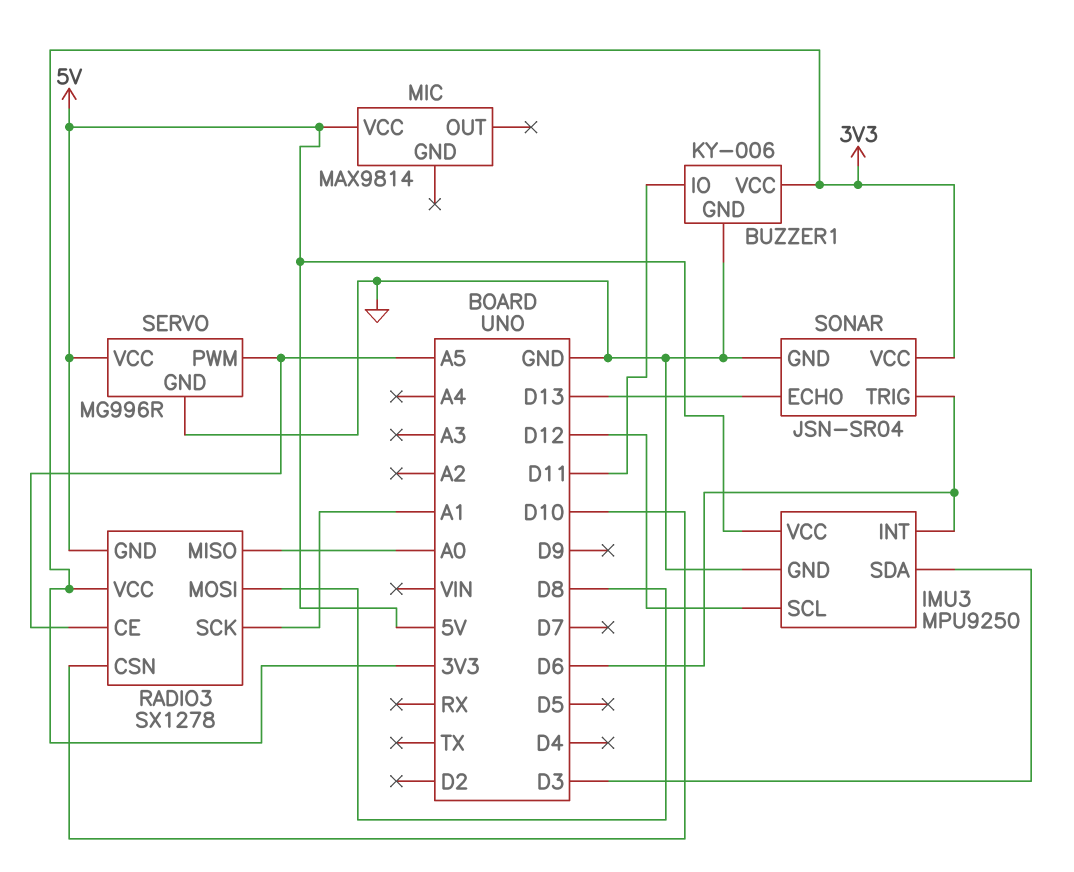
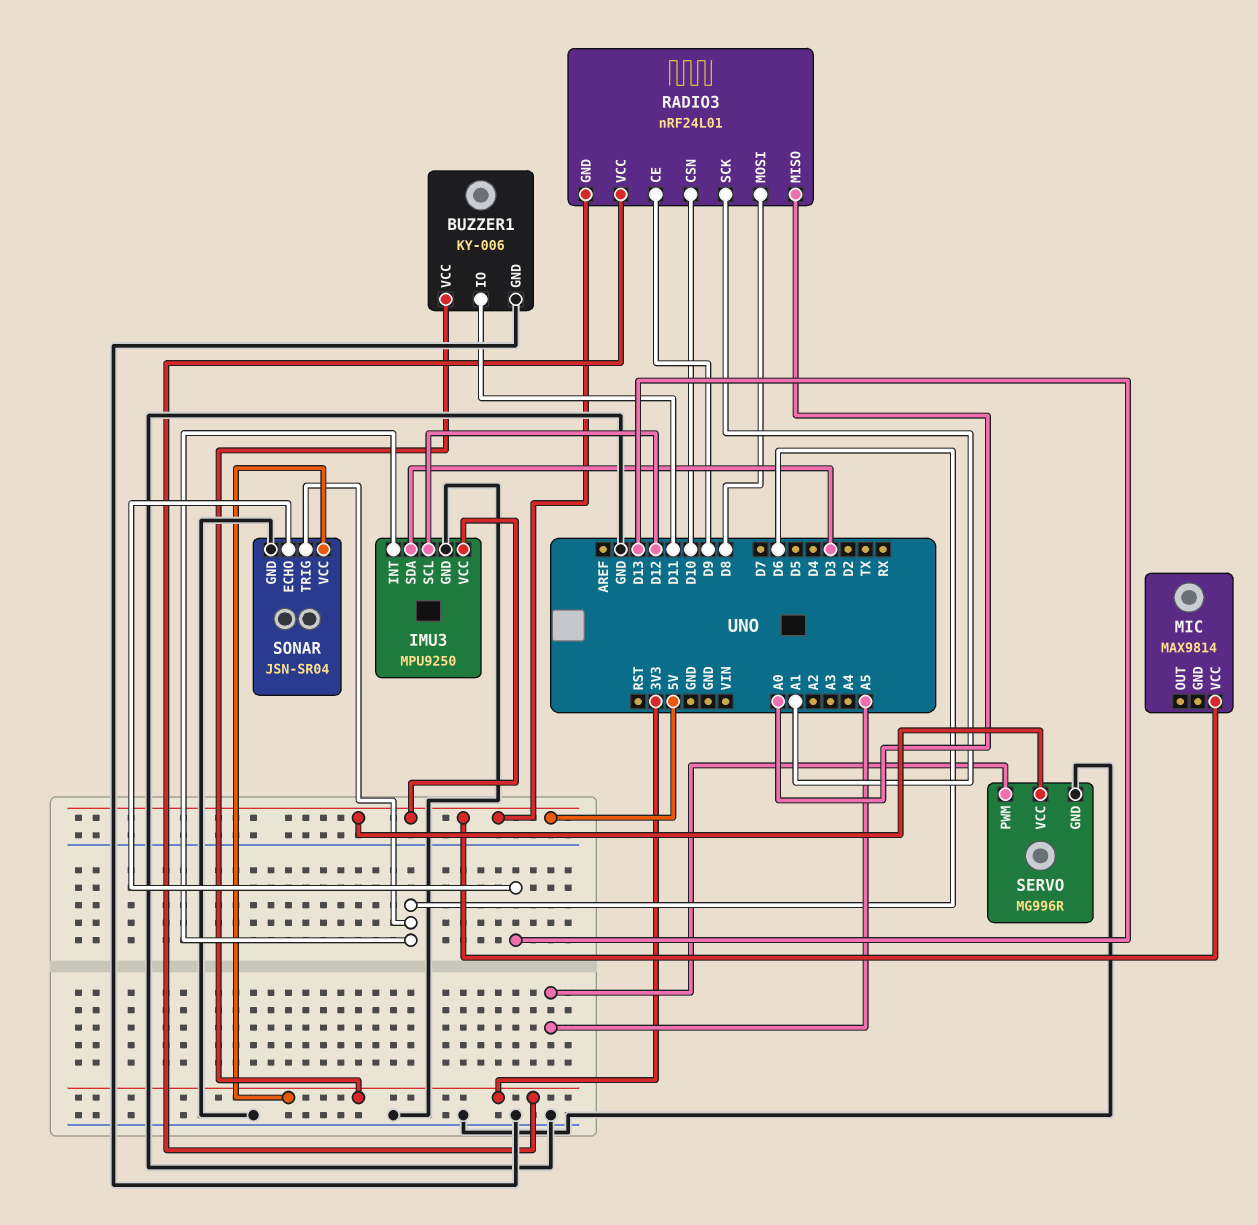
RADIO3: SX1278 -> nRF24L01
RADIO3 pin CE: A5 -> D9

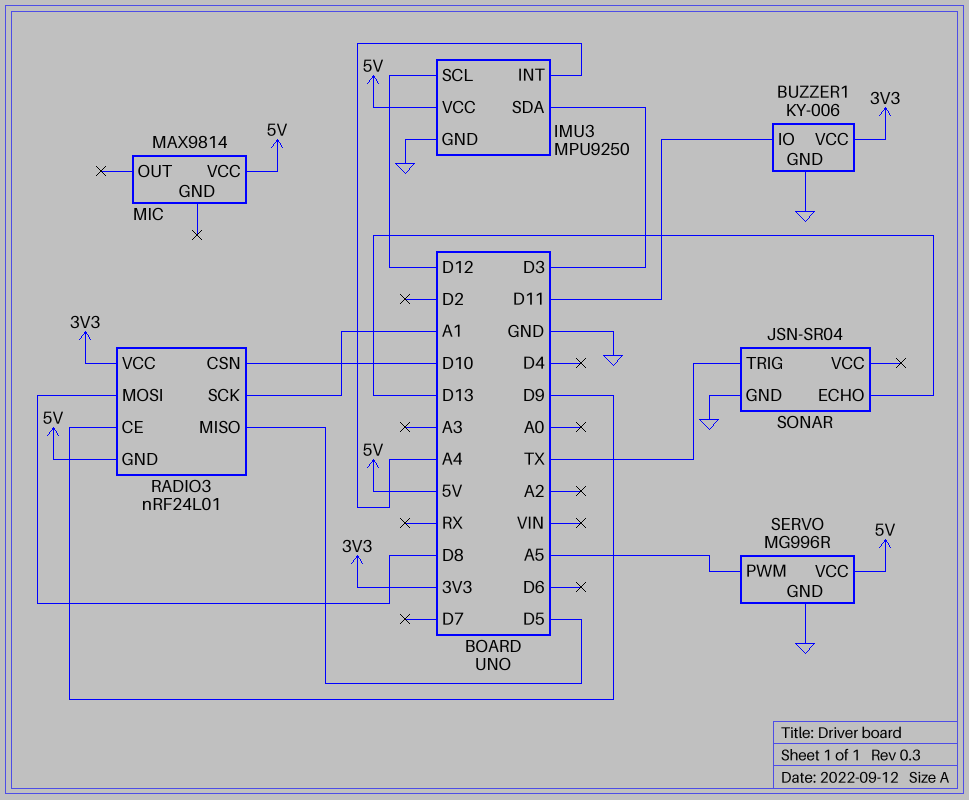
IMU3 pin INT: D6 -> A4
RADIO3 pin MISO: A0 -> D5
SONAR pin TRIG: D6 -> TX
SONAR pin VCC: 3V3 -> none

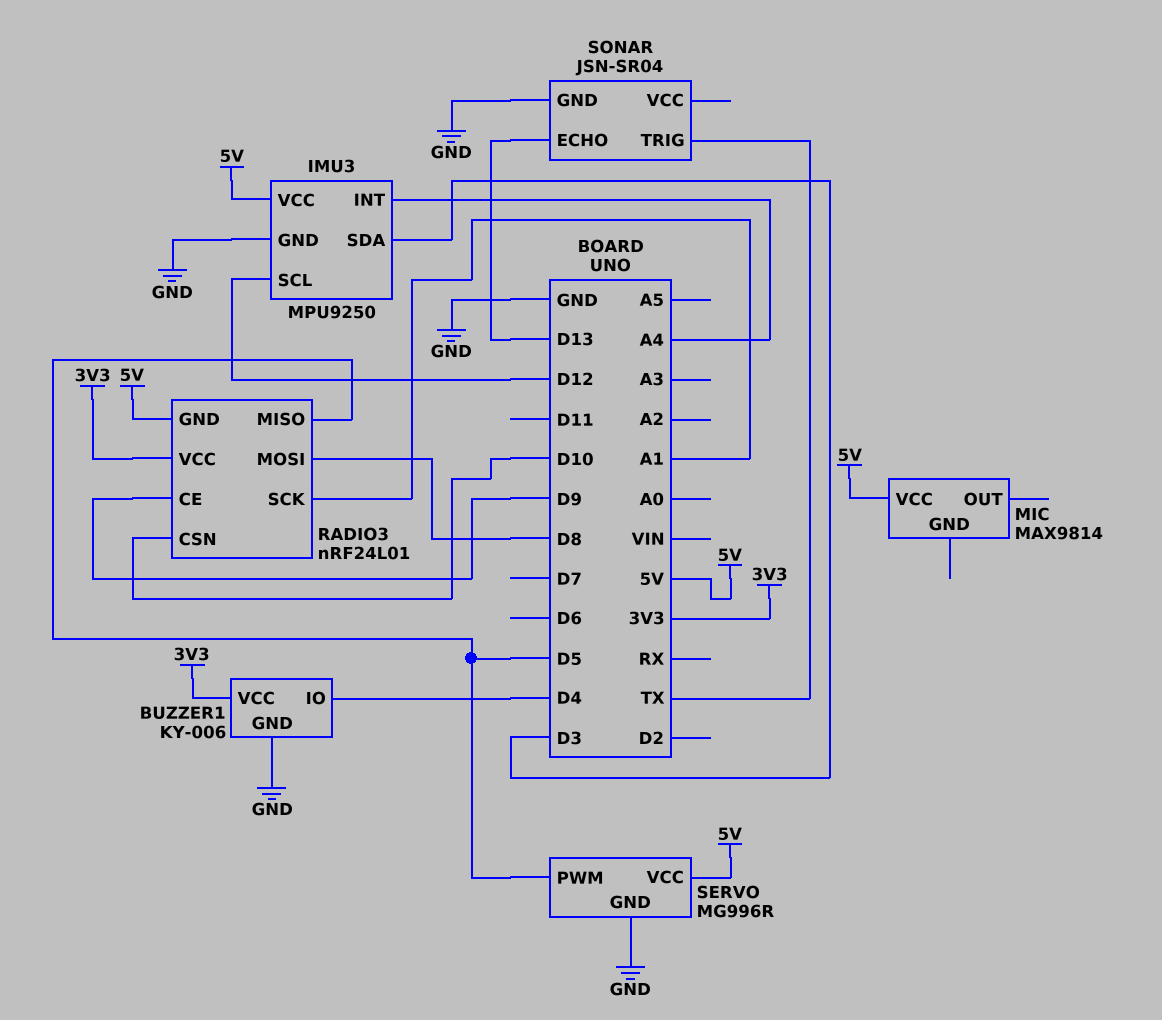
BUZZER1 pin IO: D11 -> D4
SERVO pin PWM: A5 -> D5

